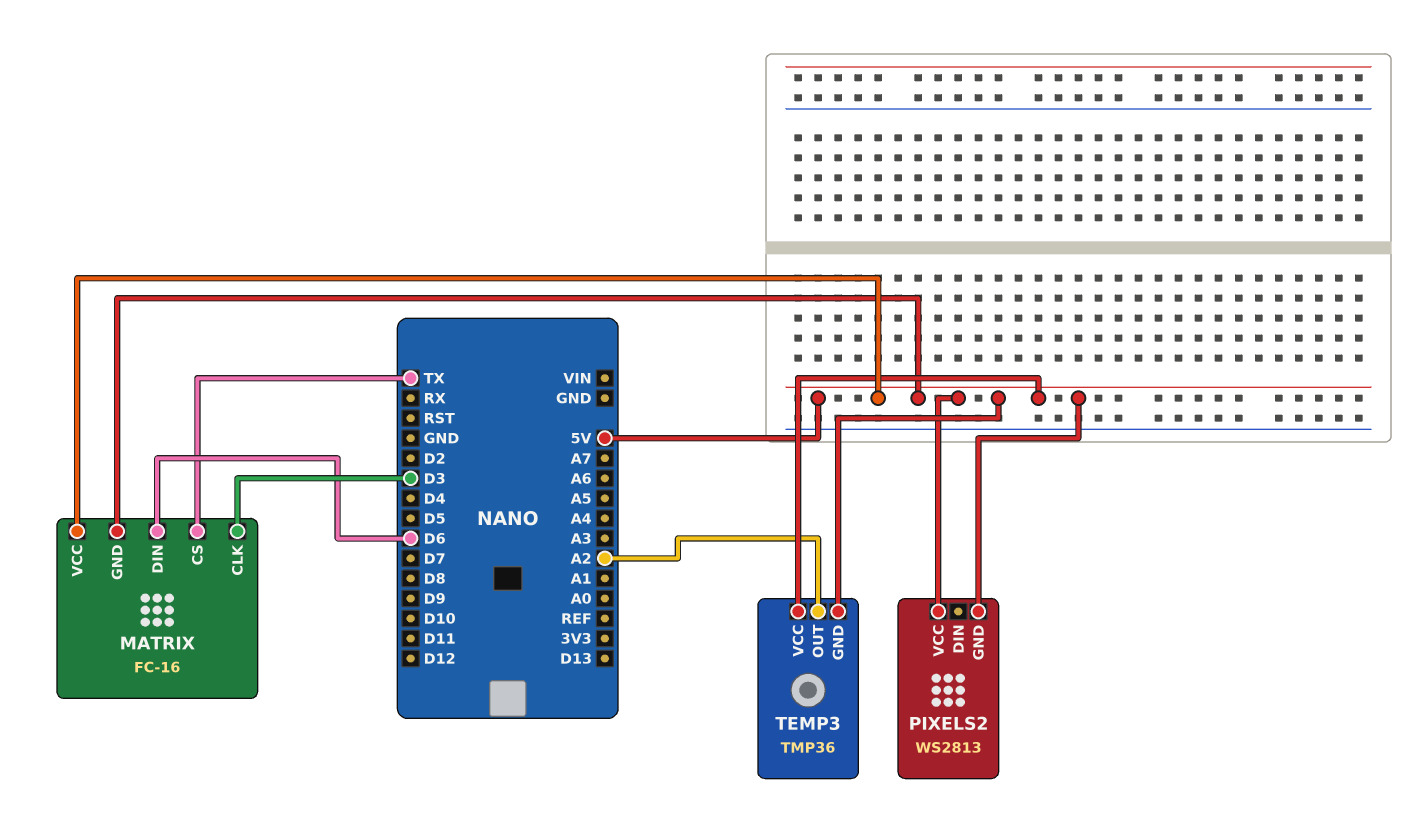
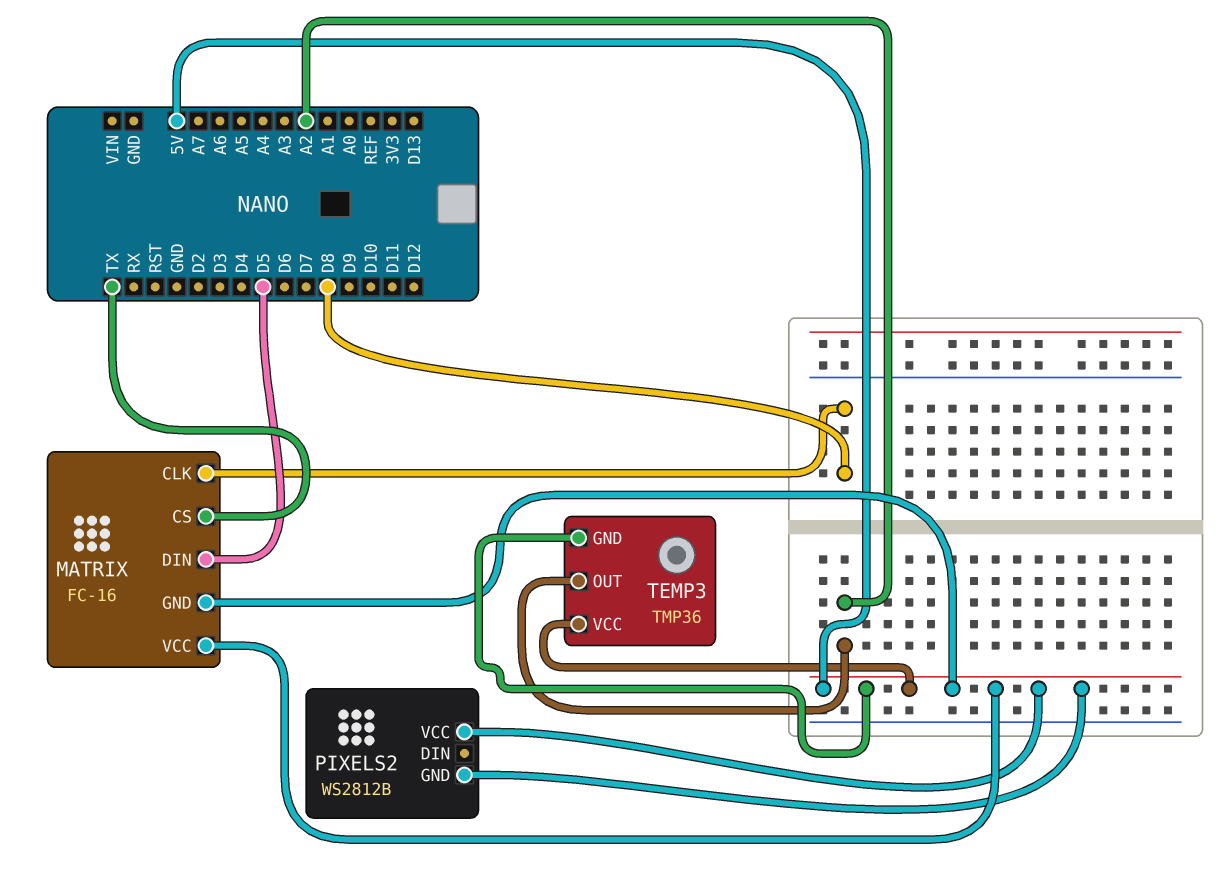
MATRIX pin CLK: D3 -> D8
MATRIX pin DIN: D6 -> D5
PIXELS2: WS2813 -> WS2812B

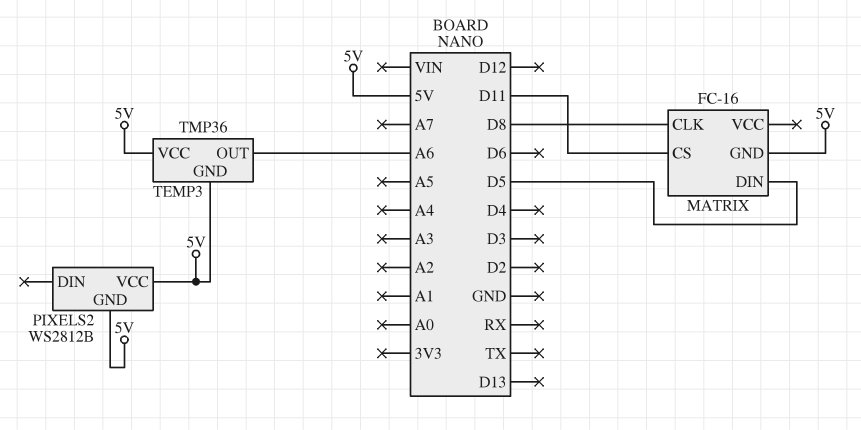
MATRIX pin CS: TX -> D11
MATRIX pin VCC: 5V -> none
TEMP3 pin OUT: A2 -> A6

